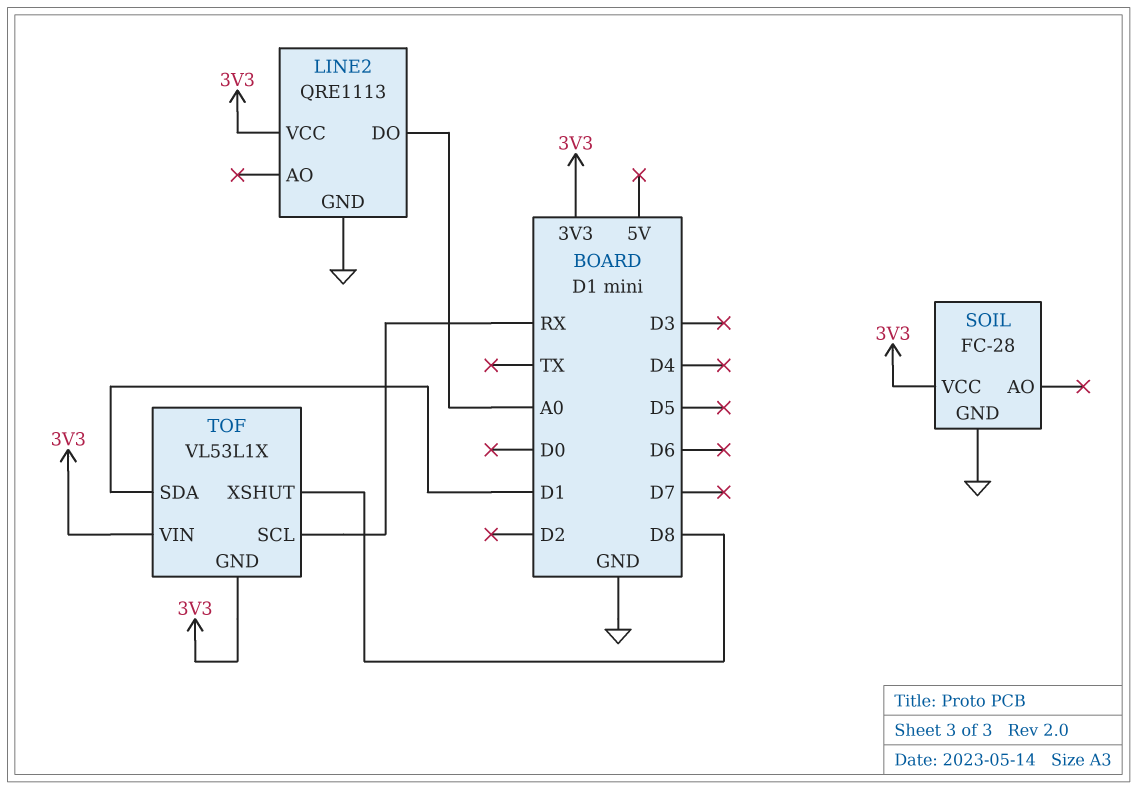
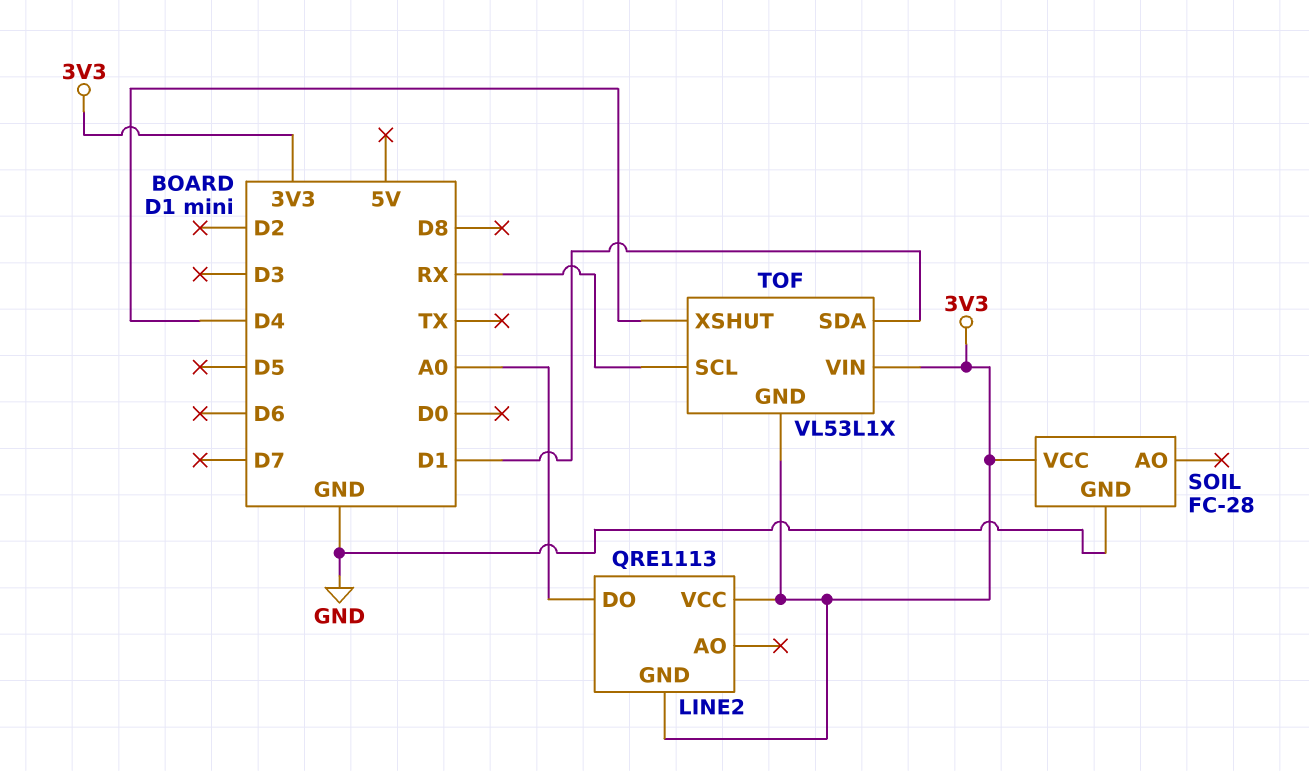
LINE2 pin GND: GND -> 3V3
TOF pin XSHUT: D8 -> D4

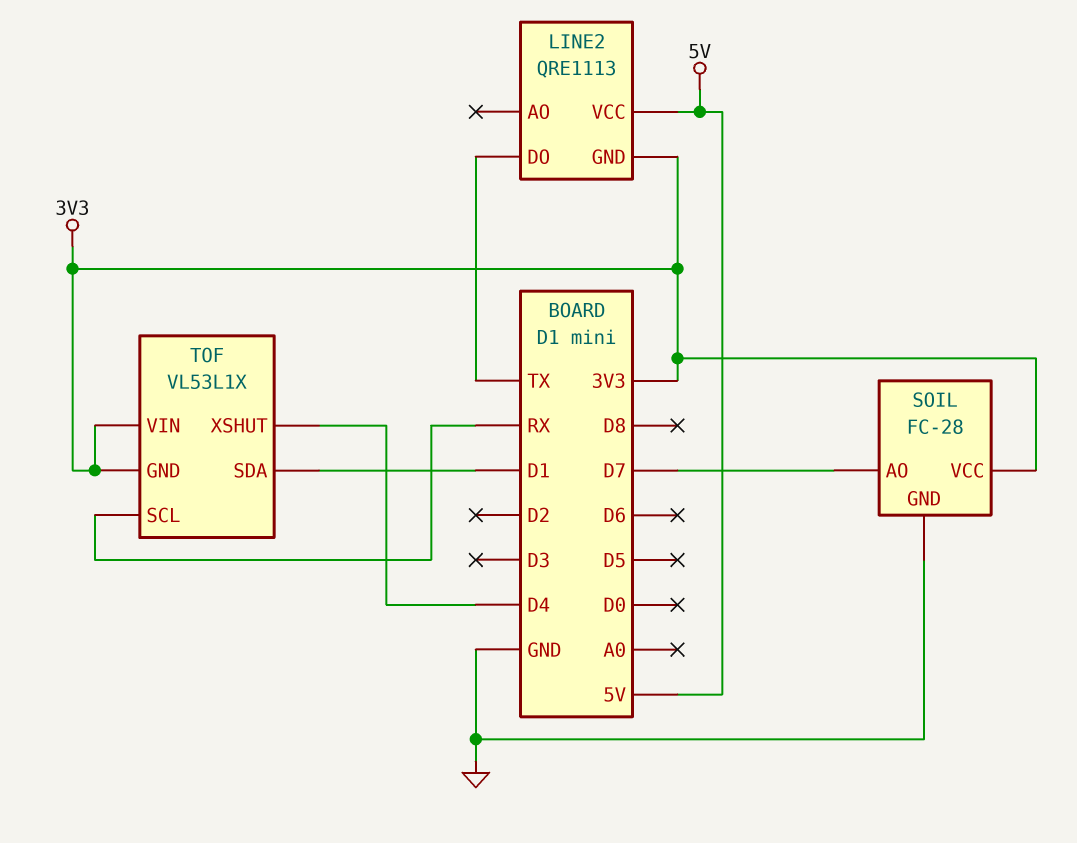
LINE2 pin DO: A0 -> TX
LINE2 pin VCC: 3V3 -> 5V
SOIL pin AO: none -> D7

